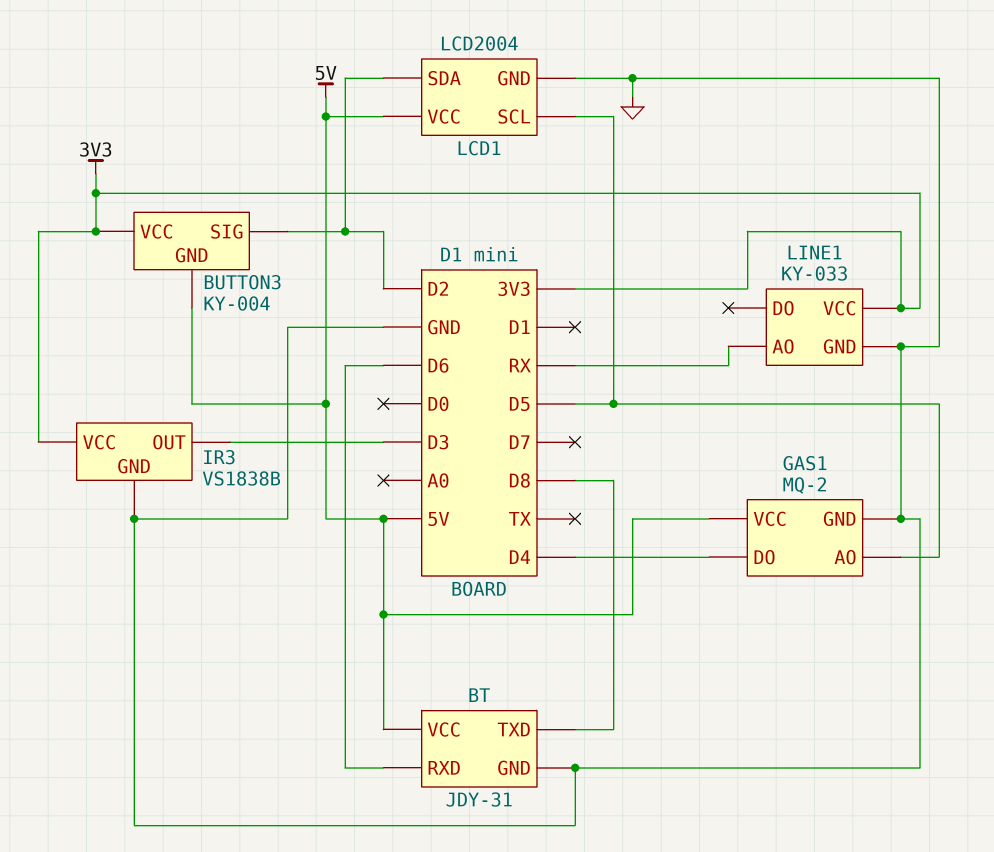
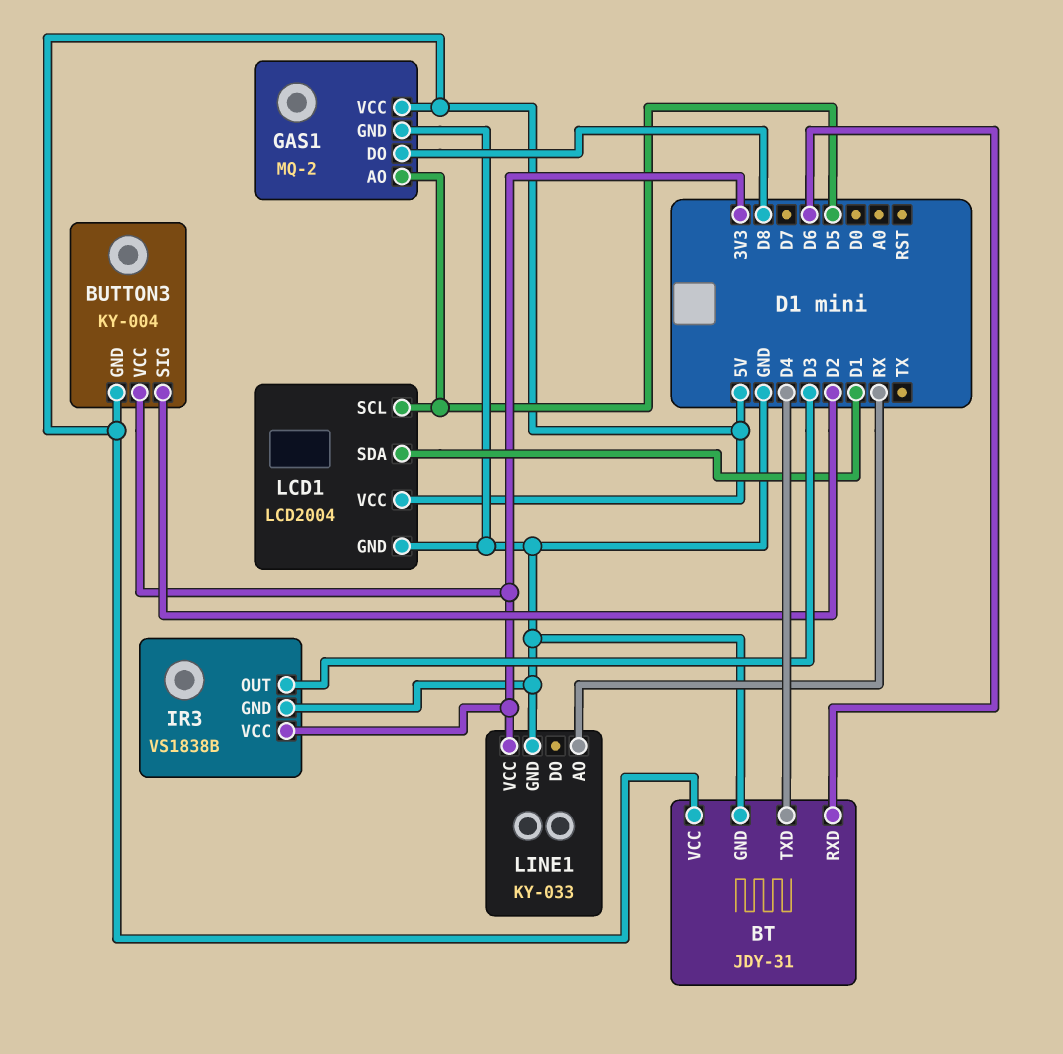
BT pin TXD: D8 -> D4
GAS1 pin DO: D4 -> D8
LCD1 pin SDA: D2 -> D1

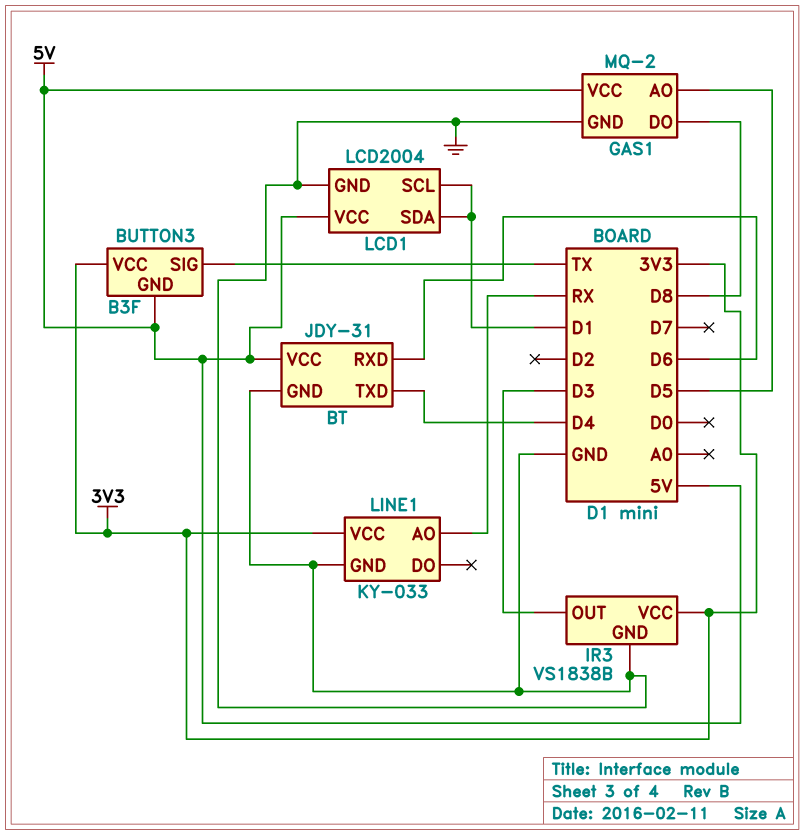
BUTTON3: KY-004 -> B3F
BUTTON3 pin SIG: D2 -> TX
LCD1 pin SCL: D5 -> D1

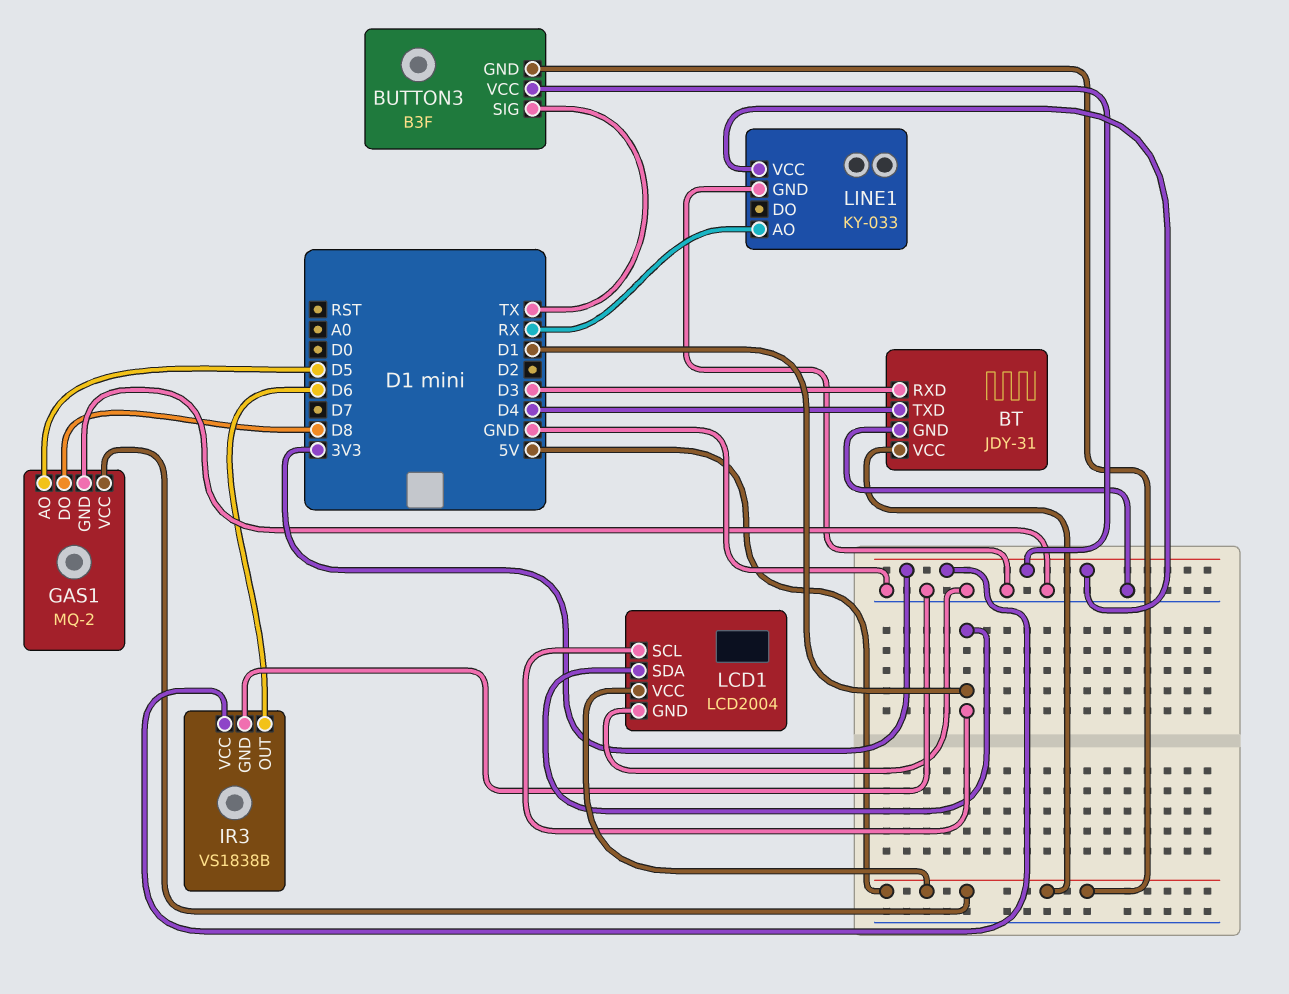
BT pin RXD: D6 -> D3
IR3 pin OUT: D3 -> D6

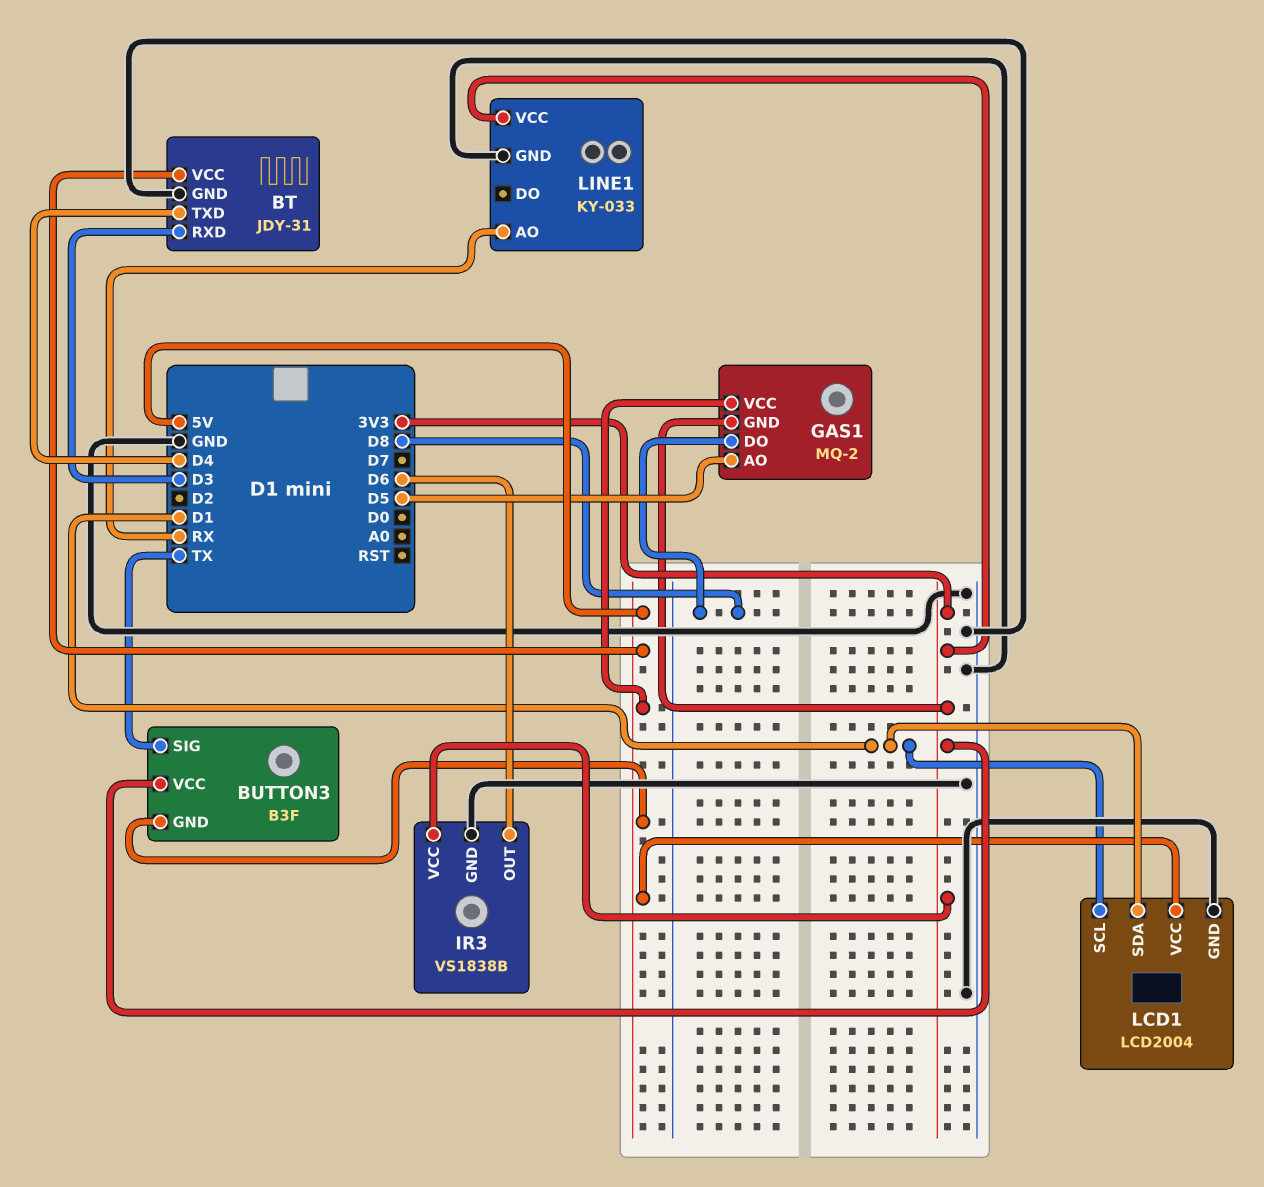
GAS1 pin GND: GND -> 3V3

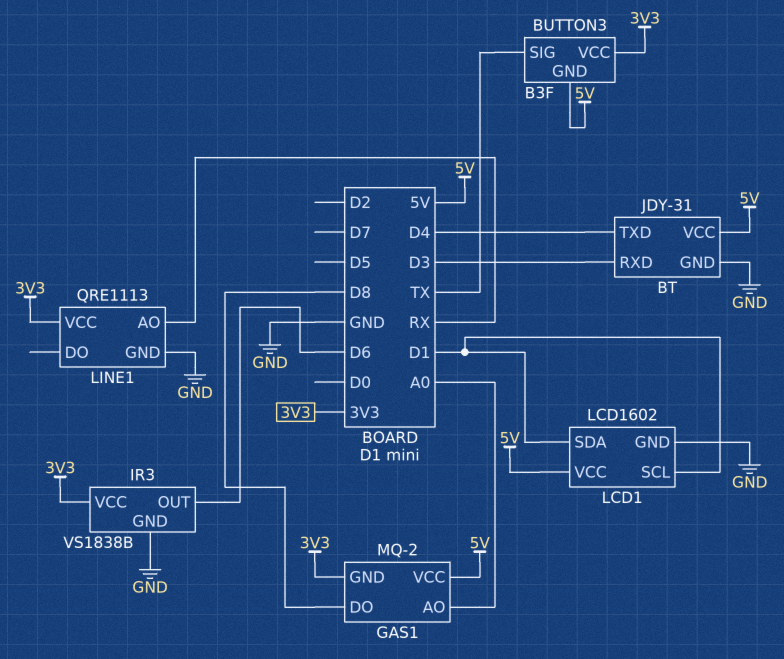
GAS1 pin AO: D5 -> A0
LCD1: LCD2004 -> LCD1602
LINE1: KY-033 -> QRE1113

